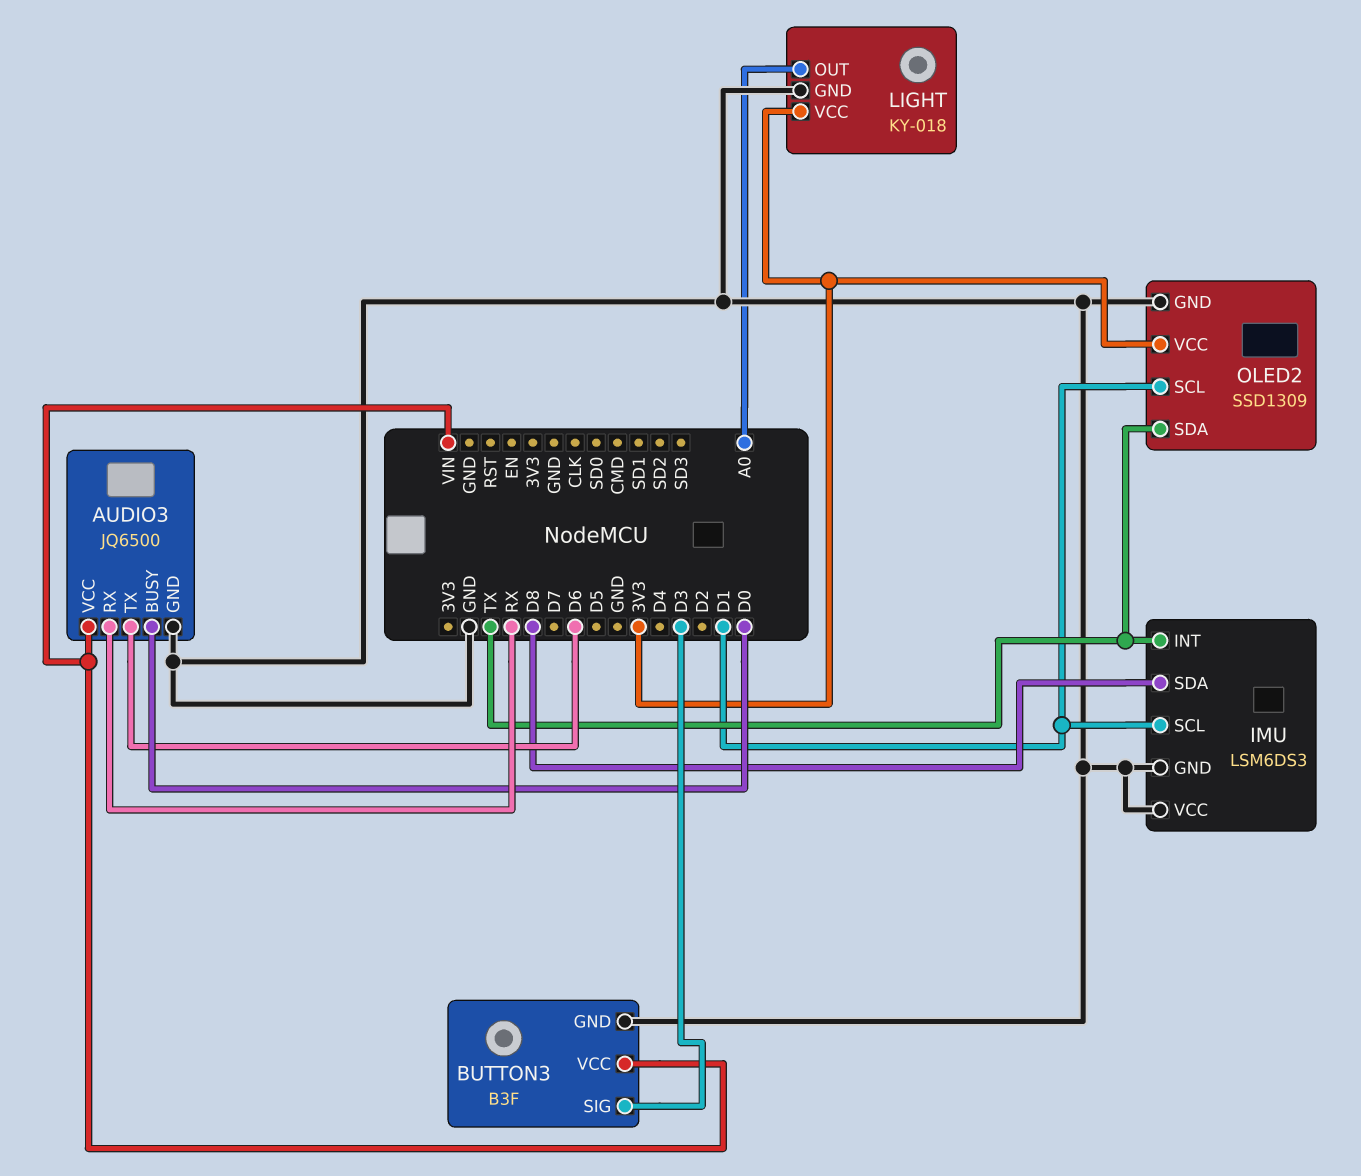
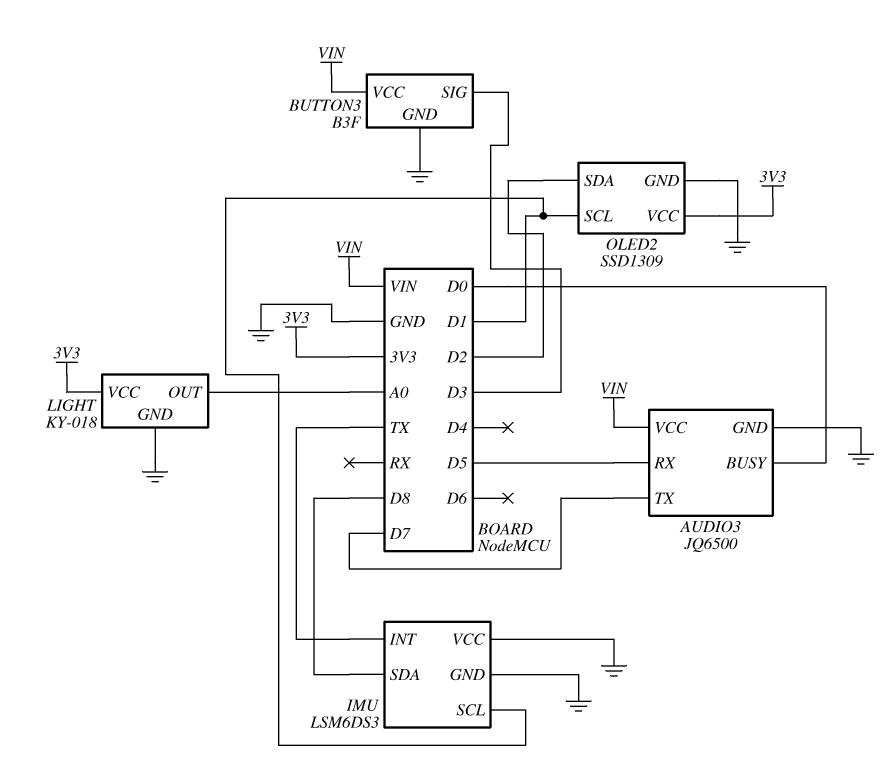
AUDIO3 pin RX: RX -> D5
AUDIO3 pin TX: D6 -> D7
OLED2 pin SDA: TX -> D2

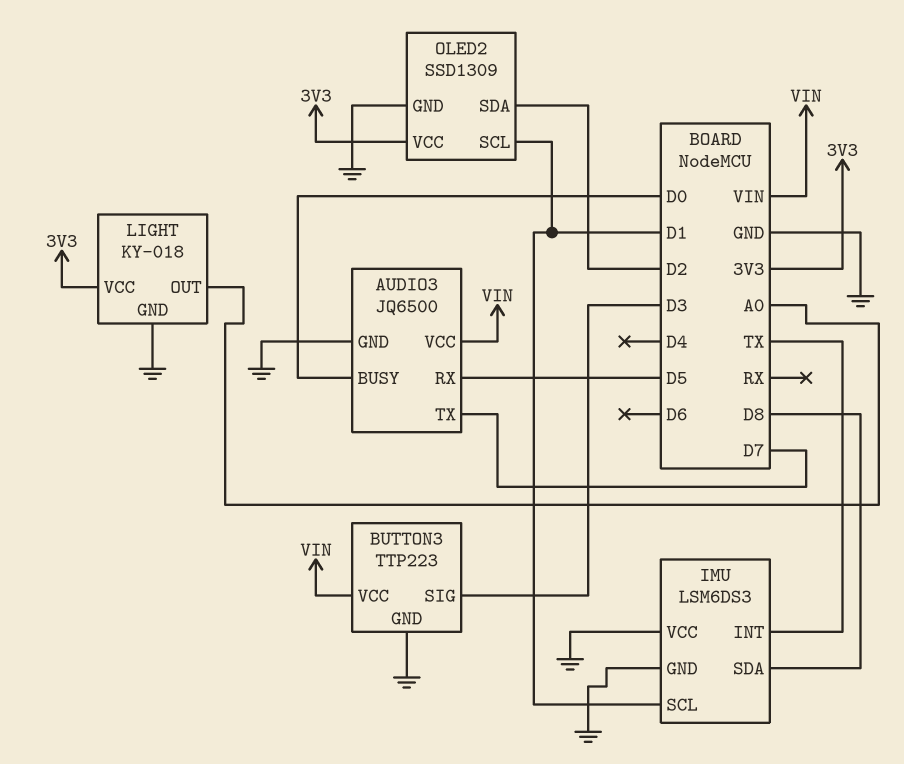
BUTTON3: B3F -> TTP223

